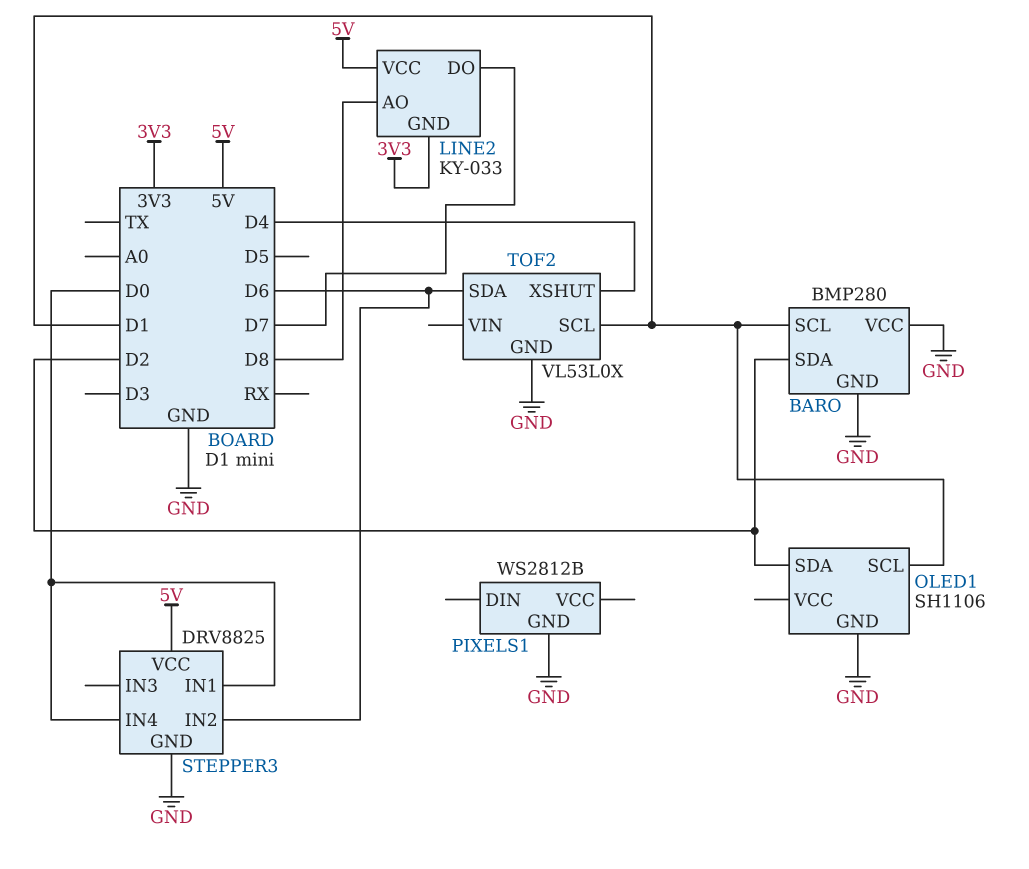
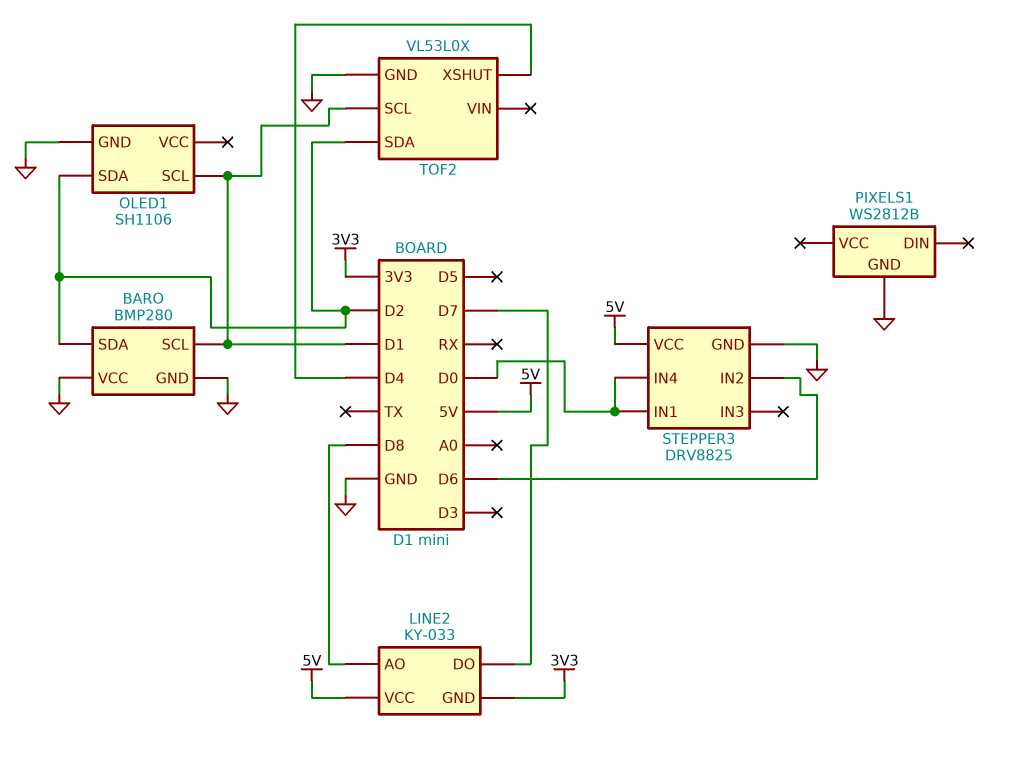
TOF2 pin SDA: D6 -> D2

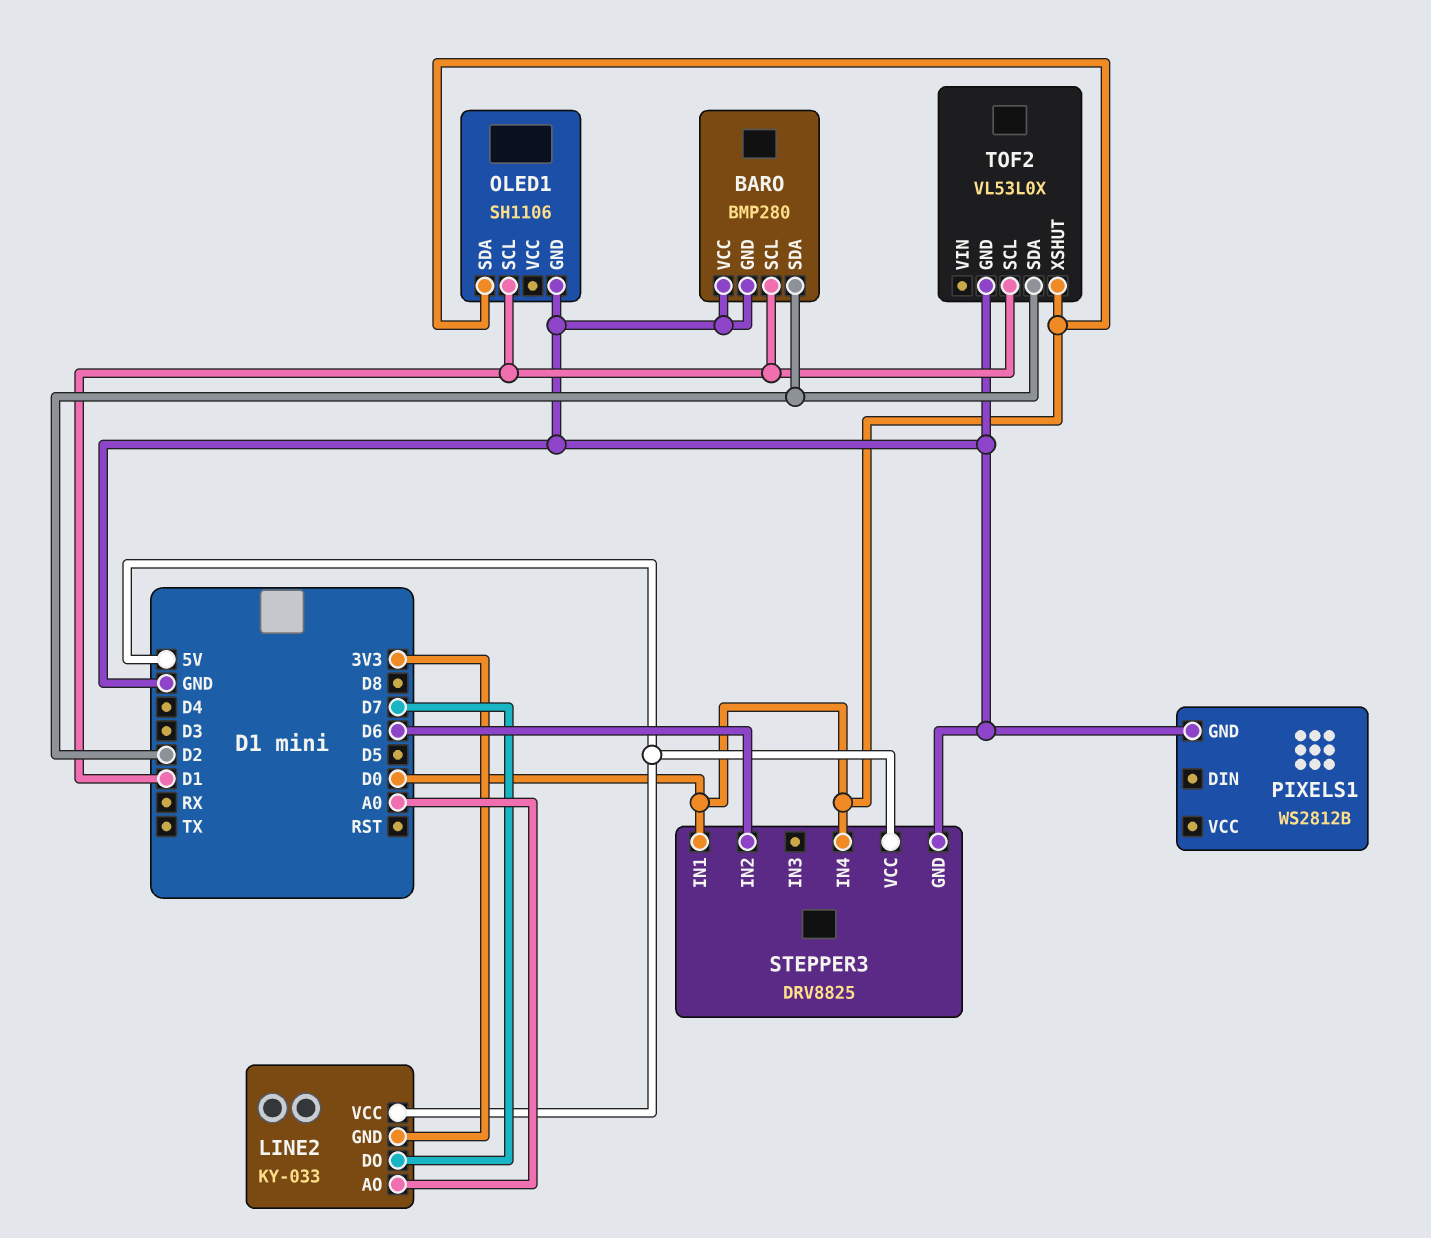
LINE2 pin AO: D8 -> A0
OLED1 pin SDA: D2 -> D0
TOF2 pin XSHUT: D4 -> D0

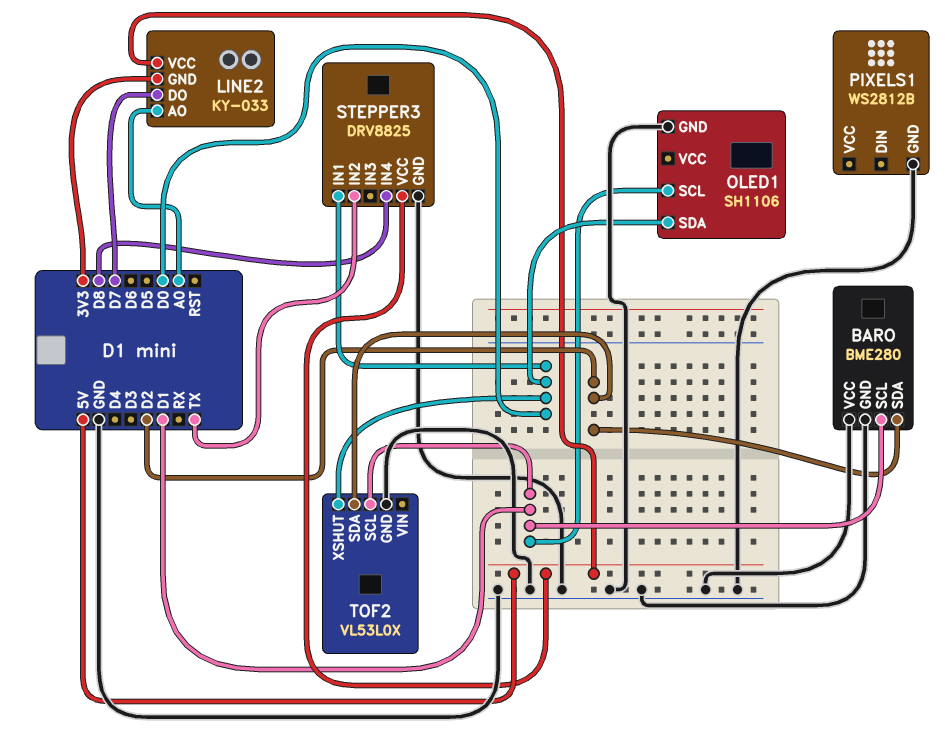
BARO: BMP280 -> BME280
STEPPER3 pin IN2: D6 -> TX
STEPPER3 pin IN4: D0 -> D8

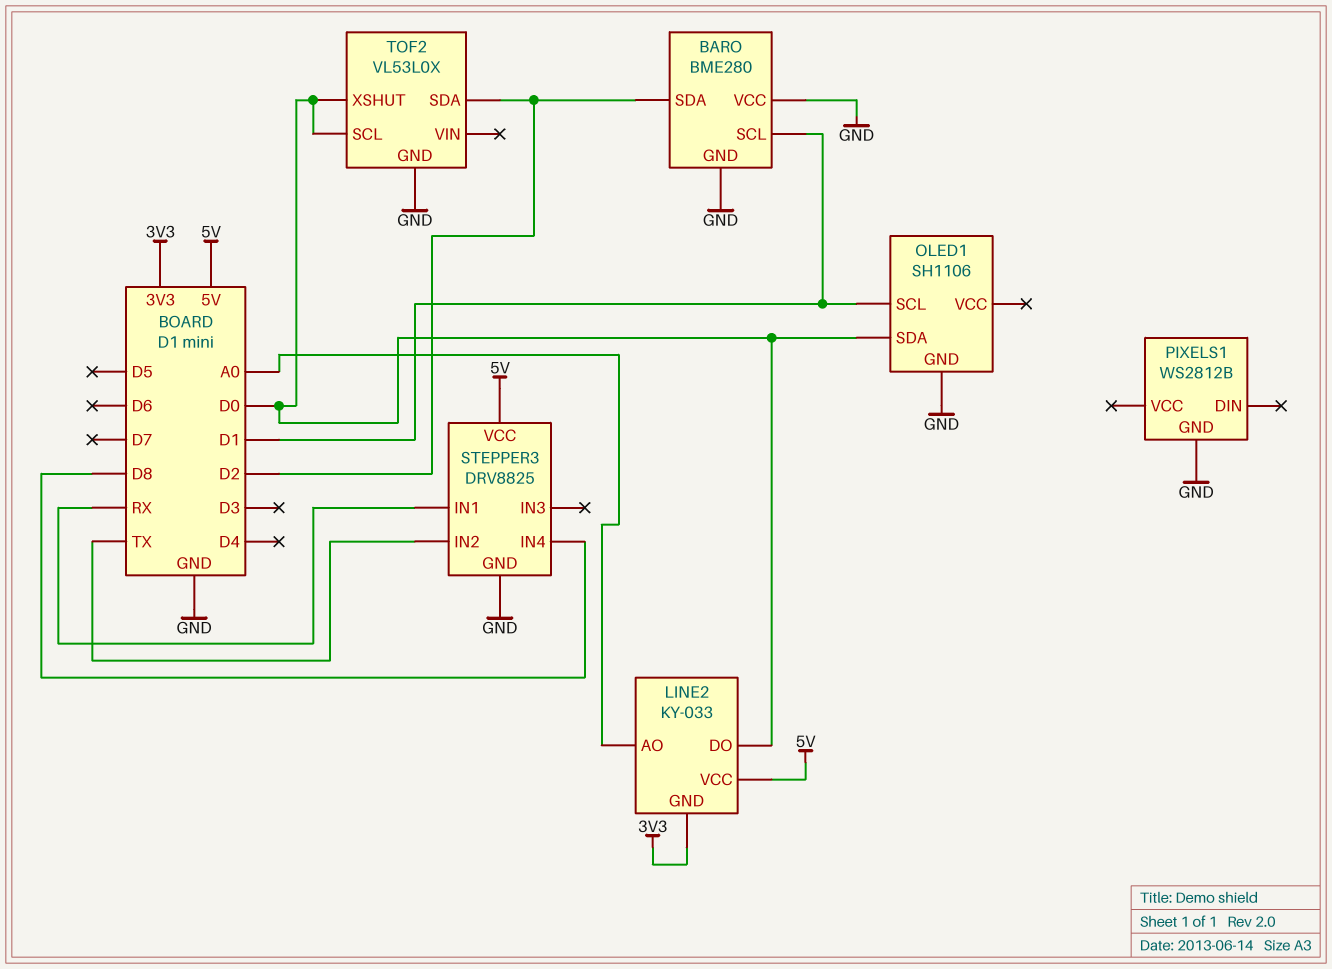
LINE2 pin DO: D7 -> D0
STEPPER3 pin IN1: D0 -> RX
TOF2 pin SCL: D1 -> D0

